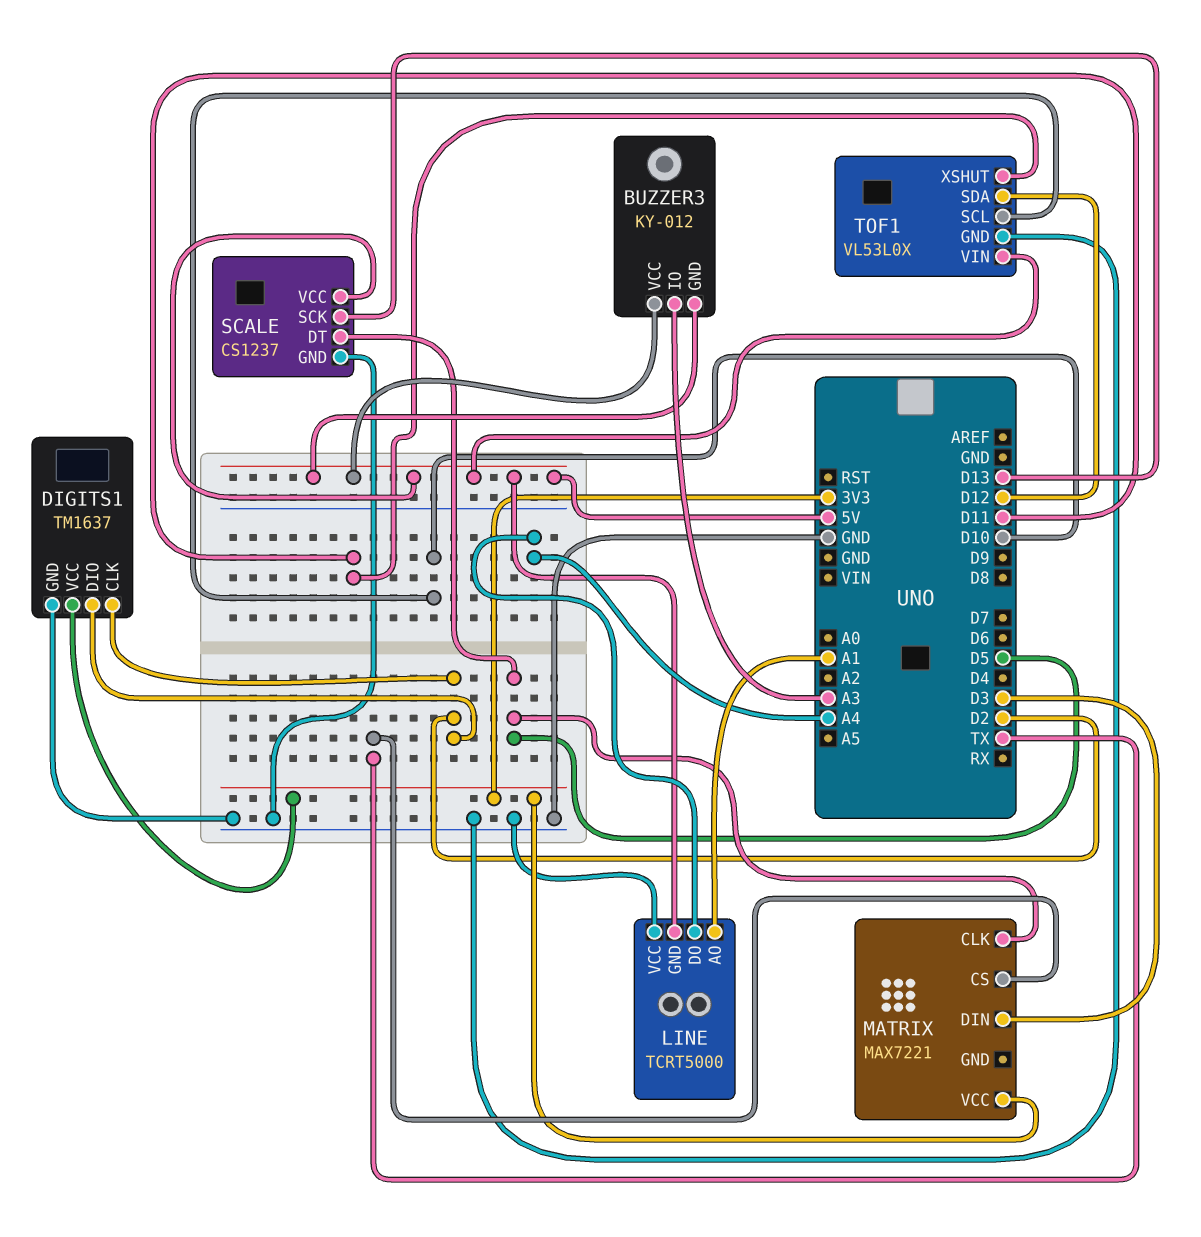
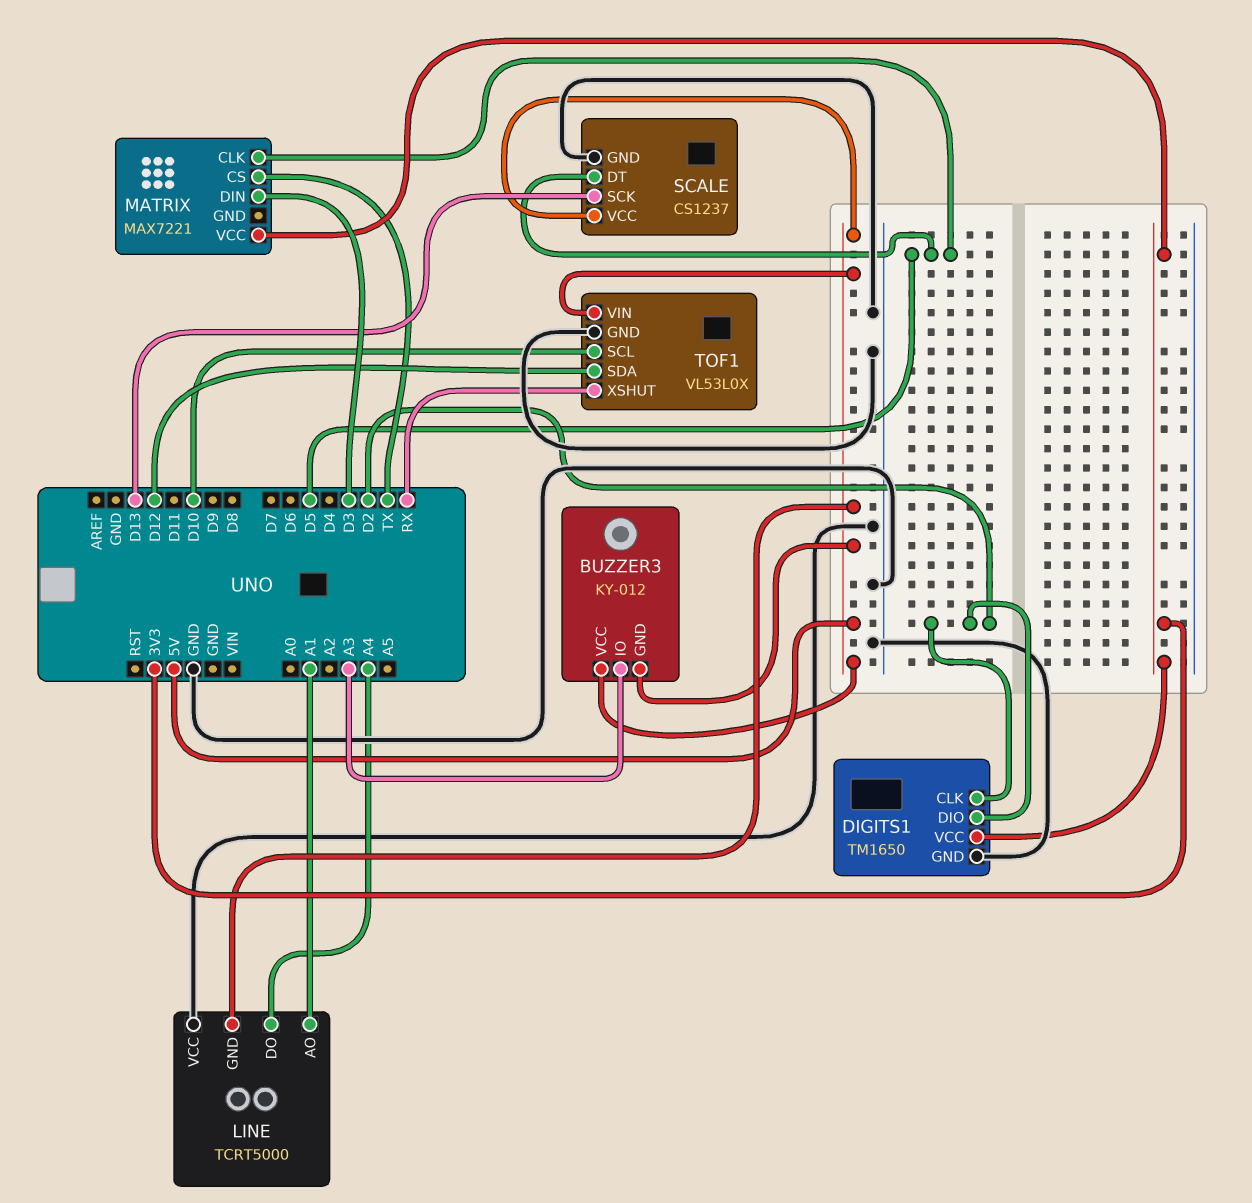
DIGITS1: TM1637 -> TM1650
TOF1 pin XSHUT: D11 -> RX

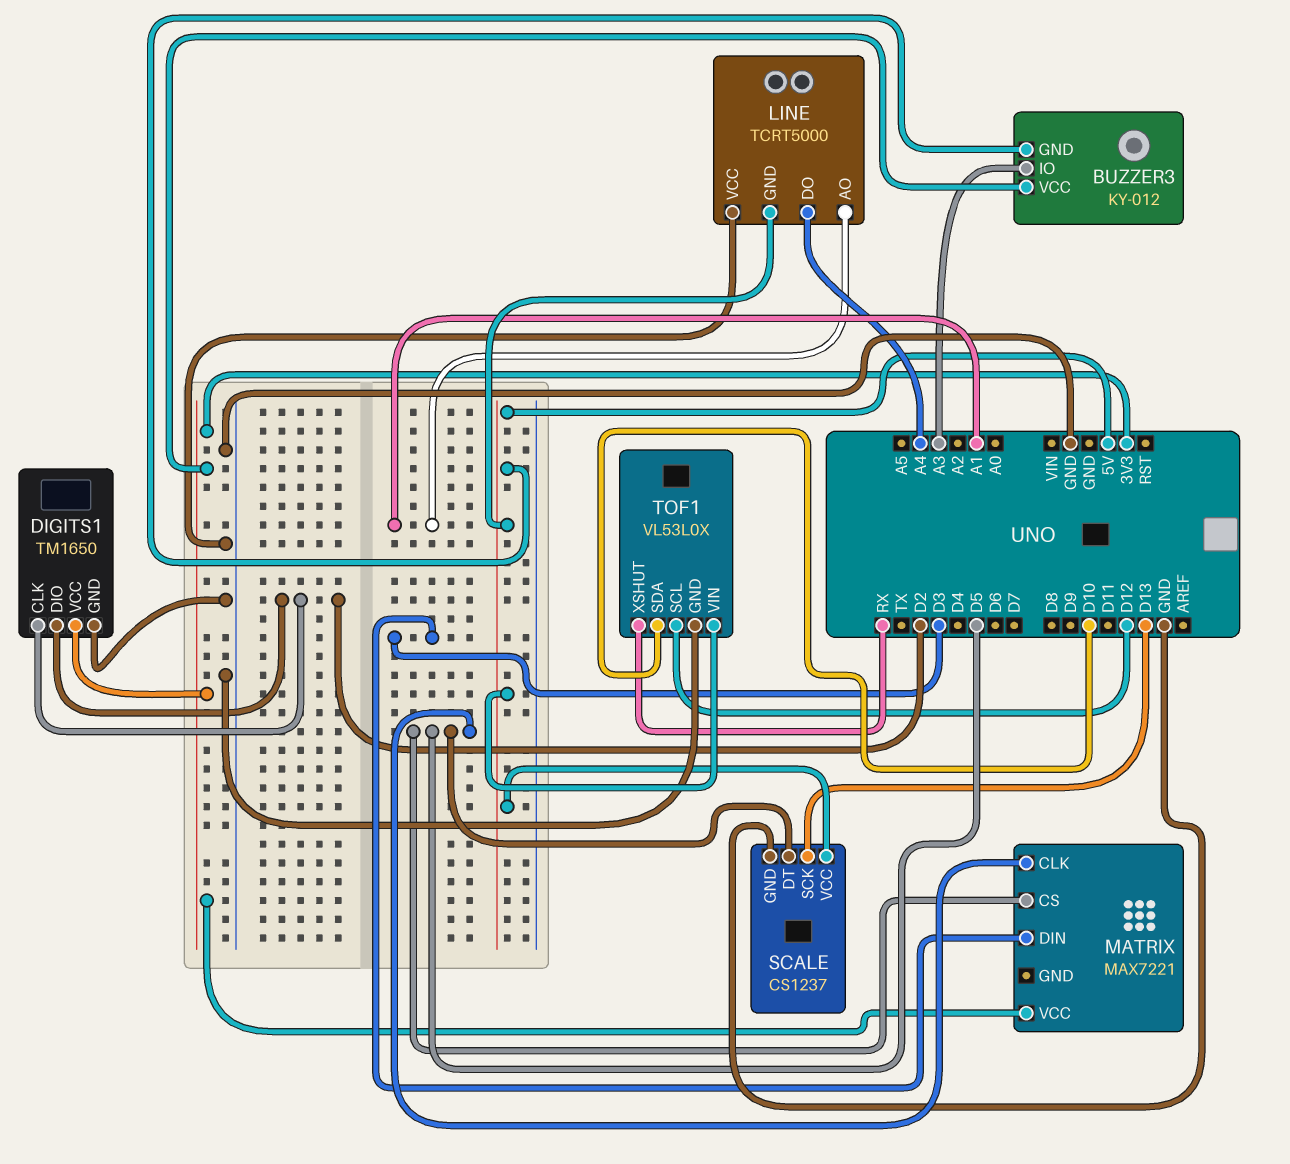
BUZZER3 pin VCC: 5V -> 3V3
MATRIX pin CS: TX -> D5
TOF1 pin SCL: D10 -> D12
TOF1 pin SDA: D12 -> D10

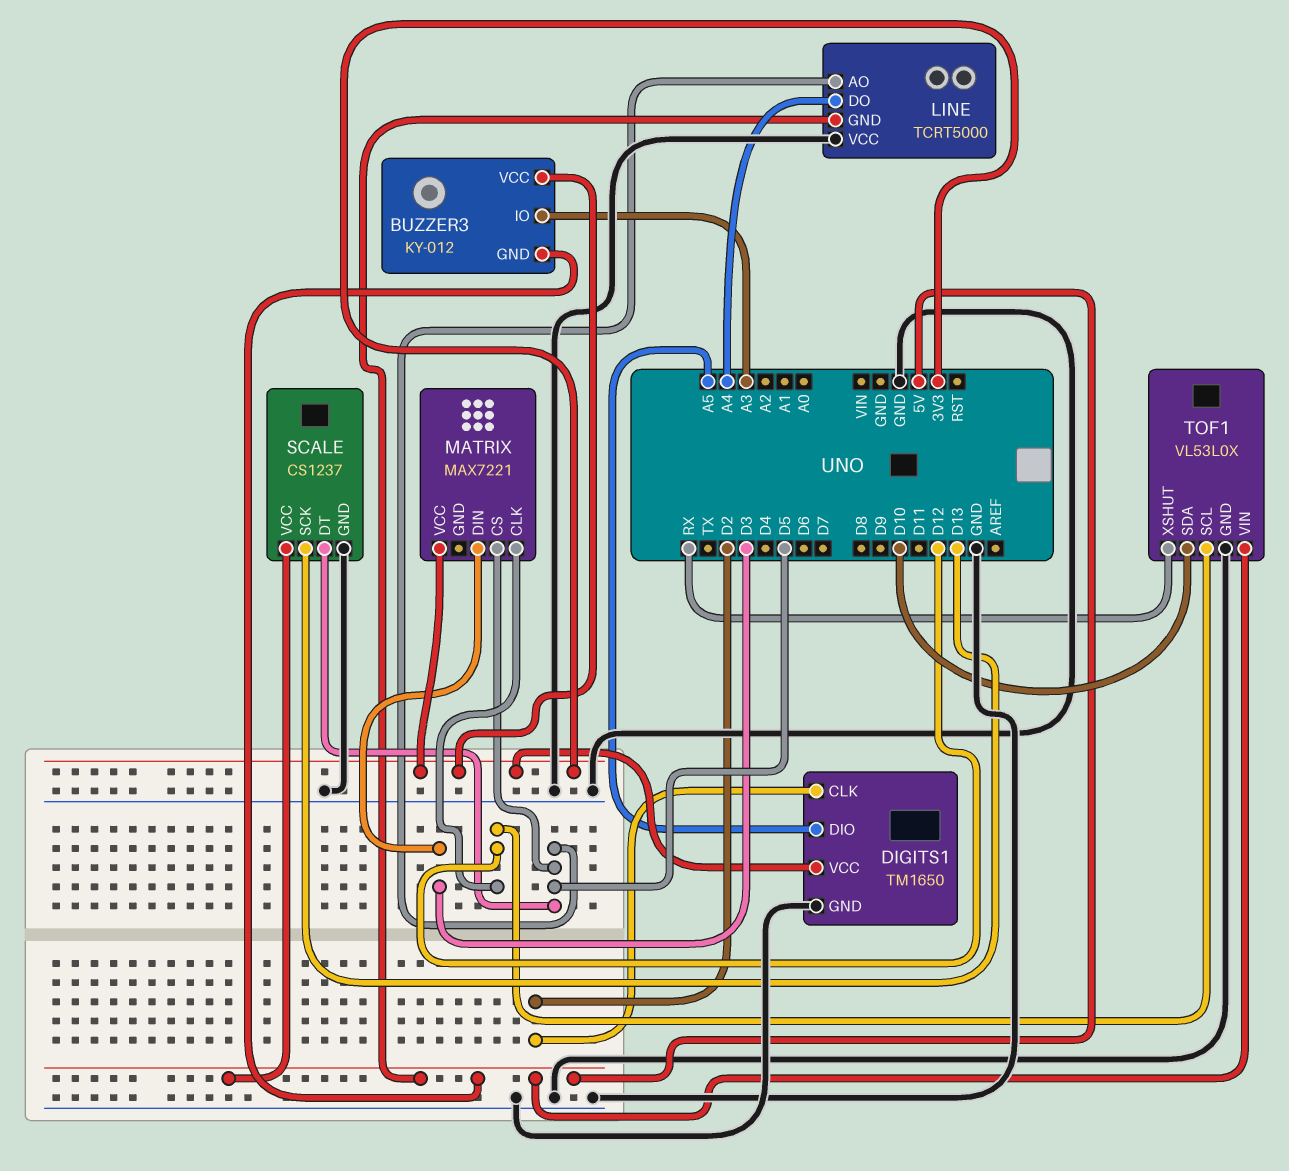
DIGITS1 pin DIO: D2 -> A5
LINE pin AO: A1 -> D5
MATRIX pin CLK: D5 -> D12

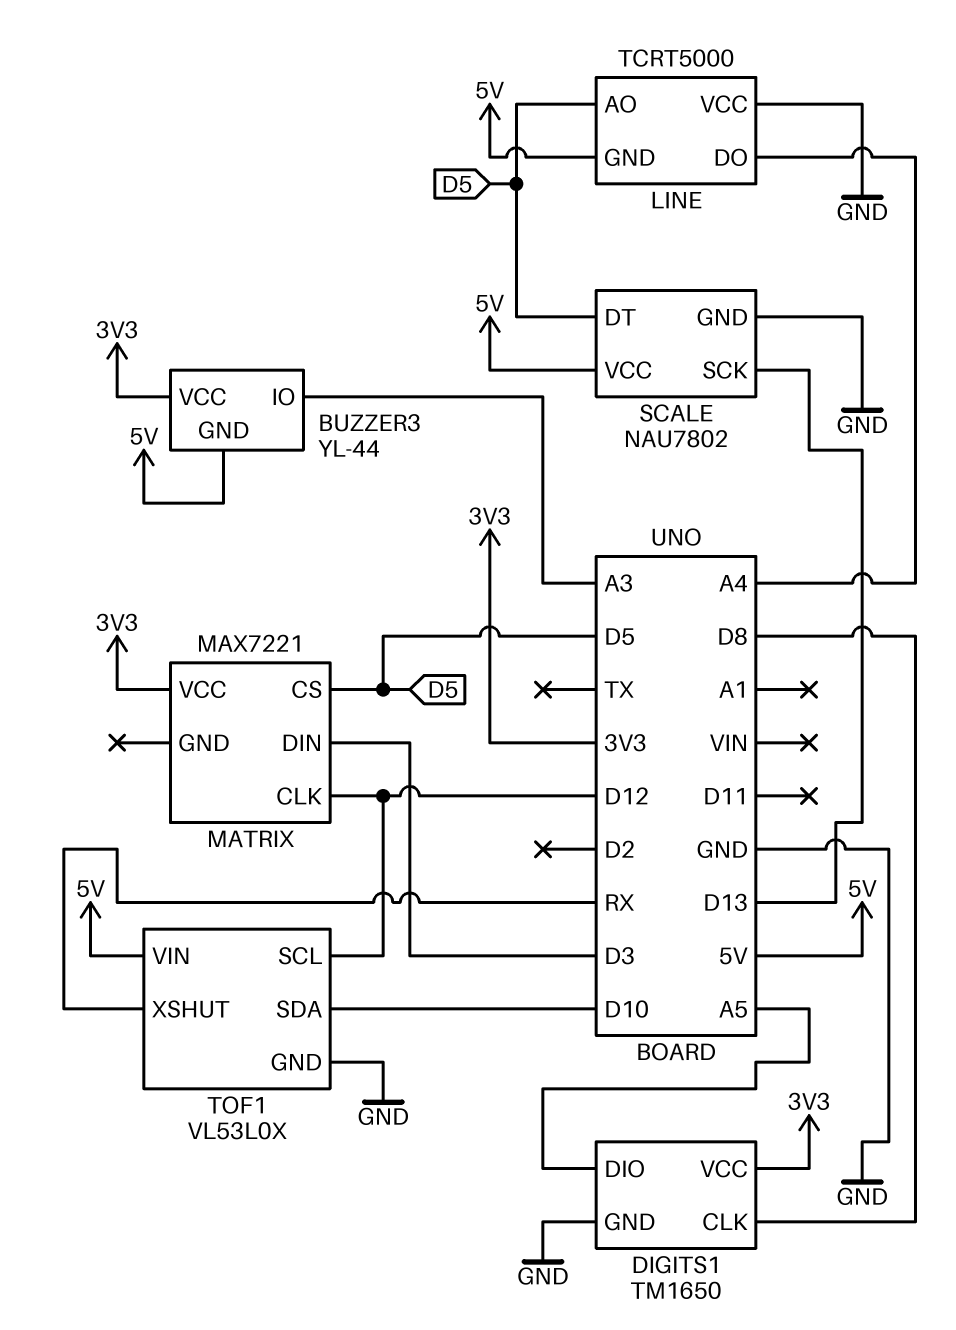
BUZZER3: KY-012 -> YL-44
DIGITS1 pin CLK: D2 -> D8
SCALE: CS1237 -> NAU7802

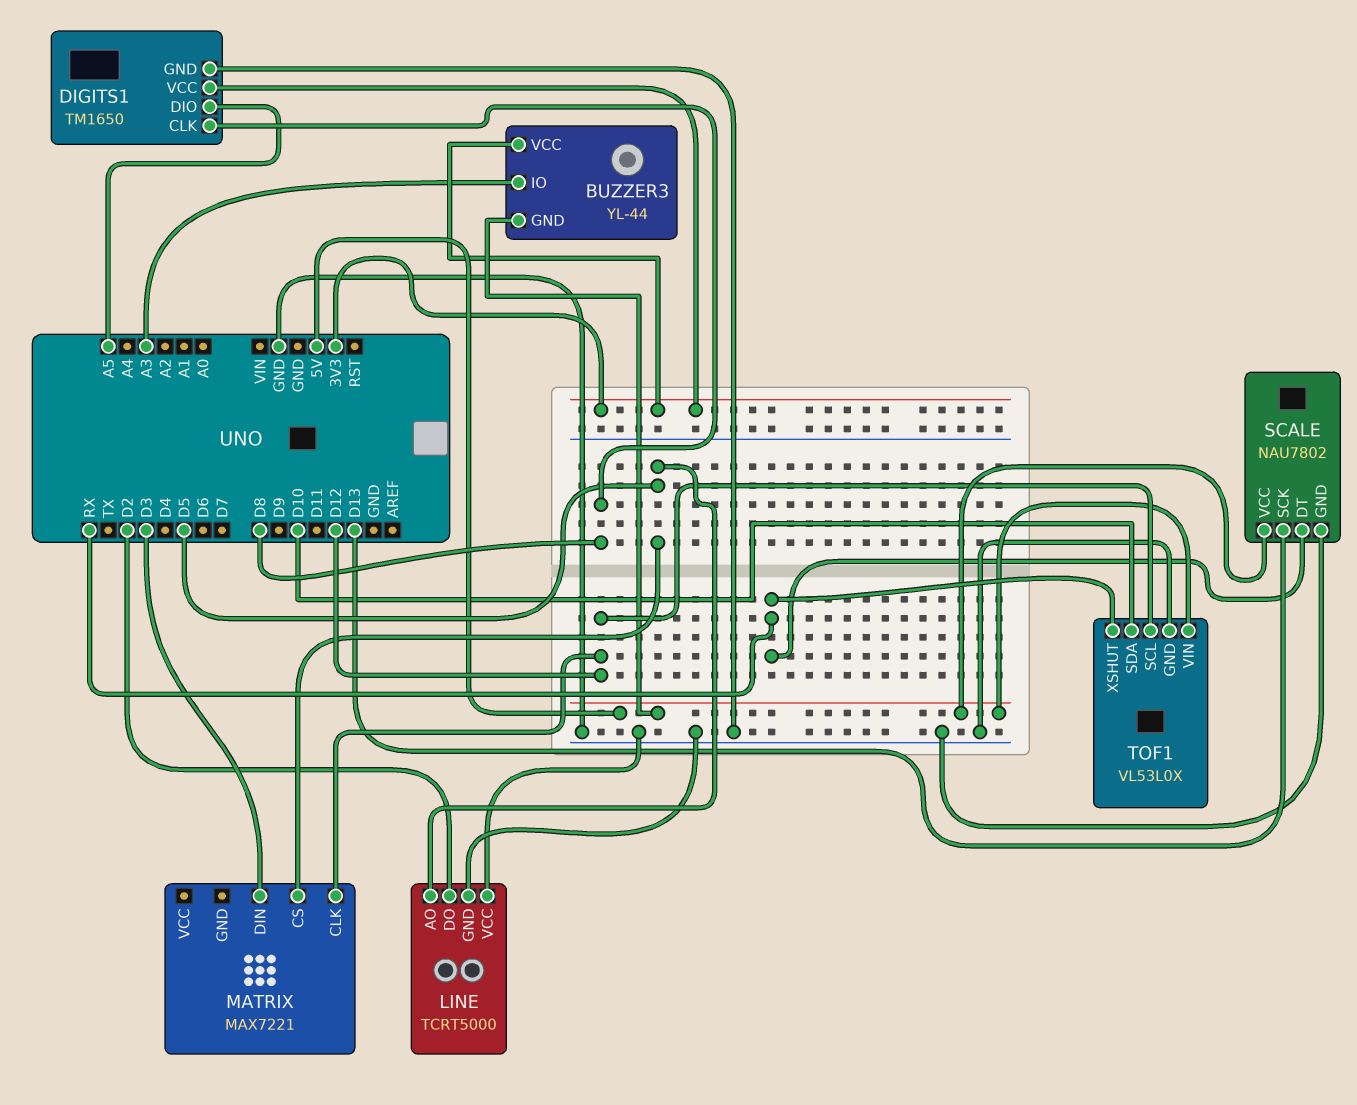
LINE pin DO: A4 -> D2
LINE pin GND: 5V -> GND
MATRIX pin VCC: 3V3 -> none
SCALE pin DT: D5 -> RX

